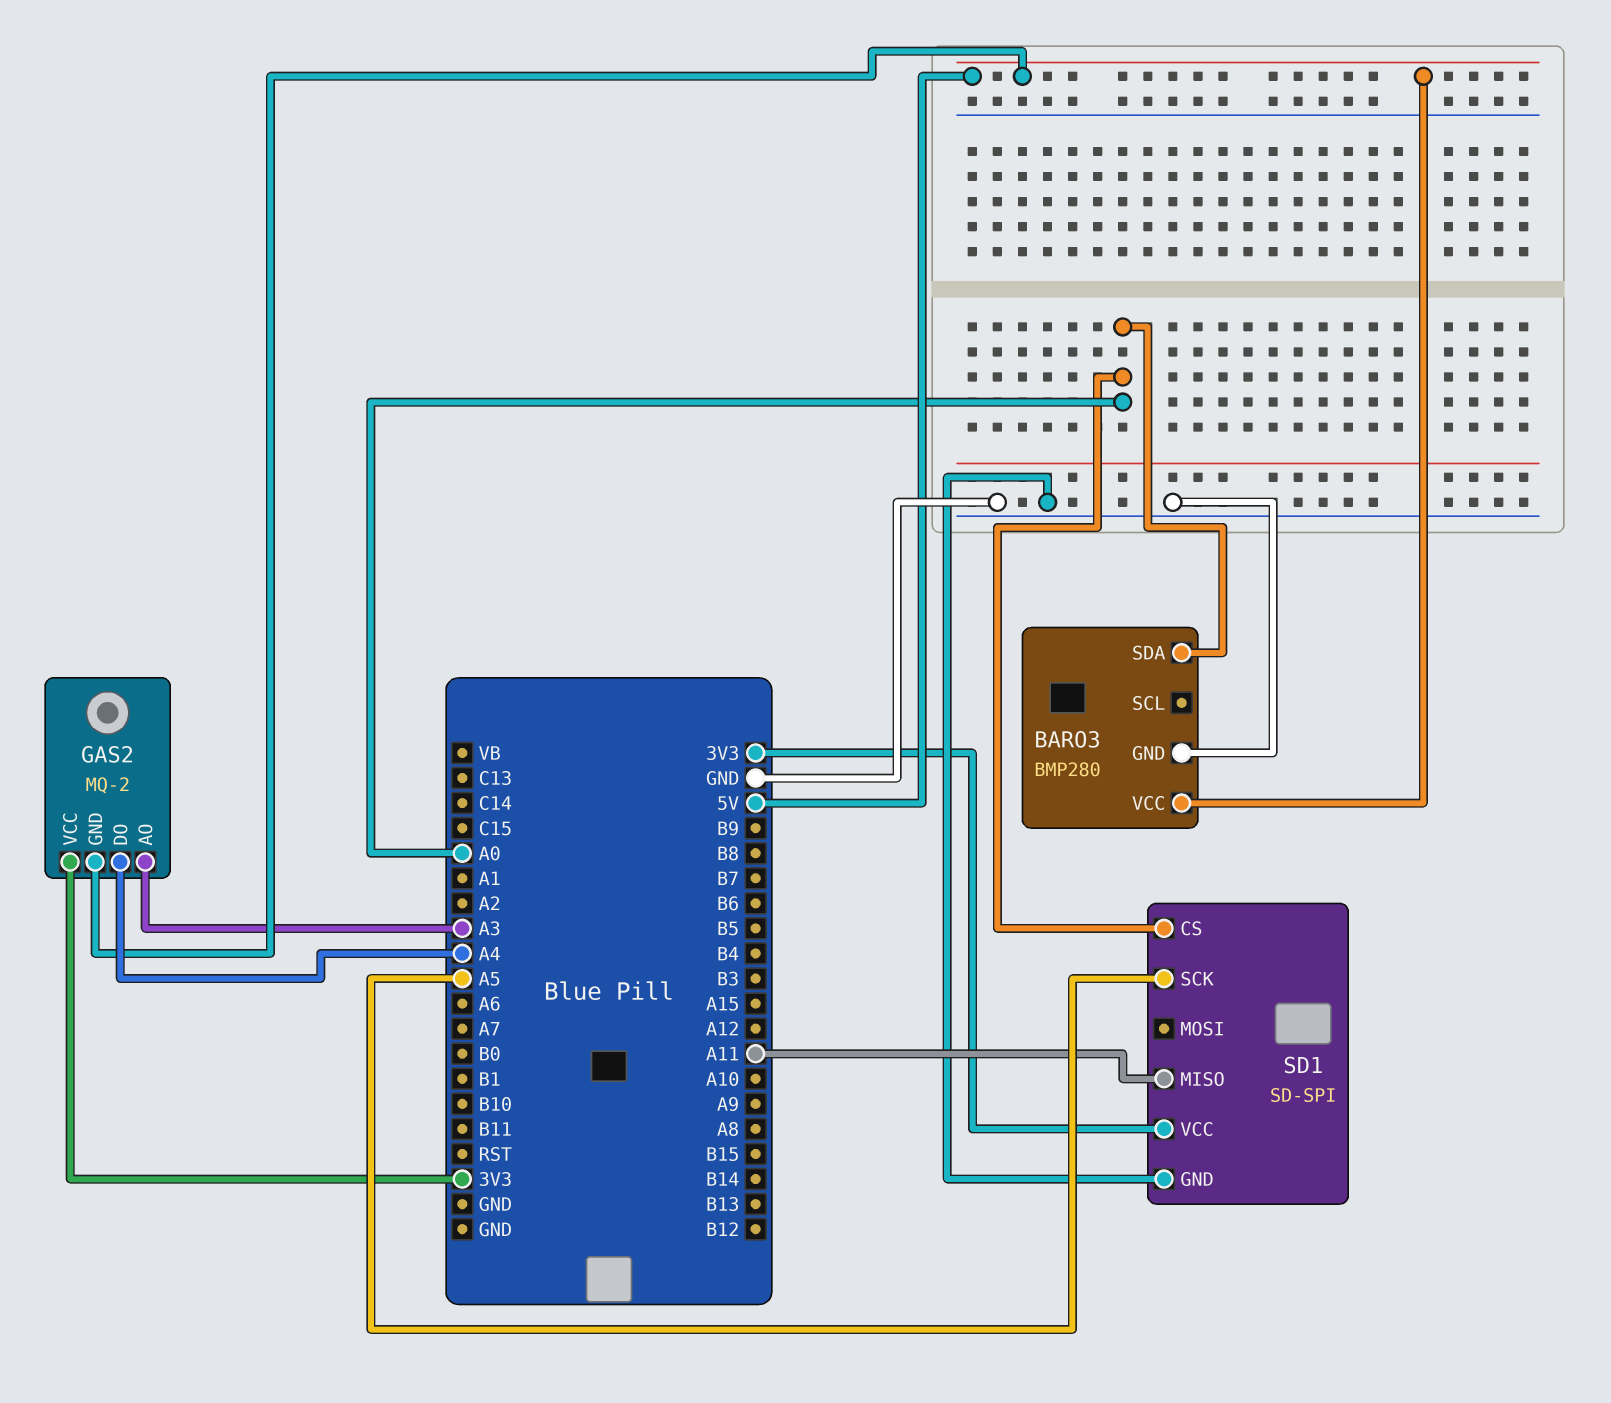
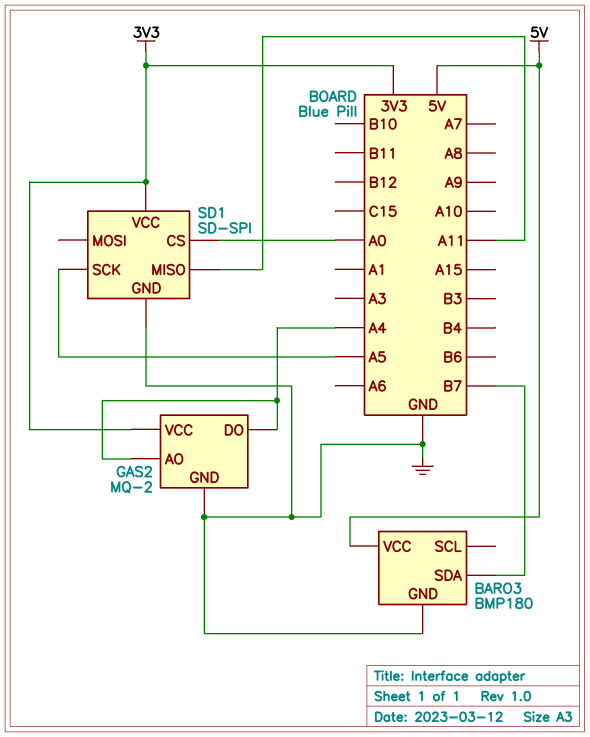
BARO3: BMP280 -> BMP180
BARO3 pin SDA: A0 -> B7
GAS2 pin AO: A3 -> A4
GAS2 pin GND: 5V -> GND

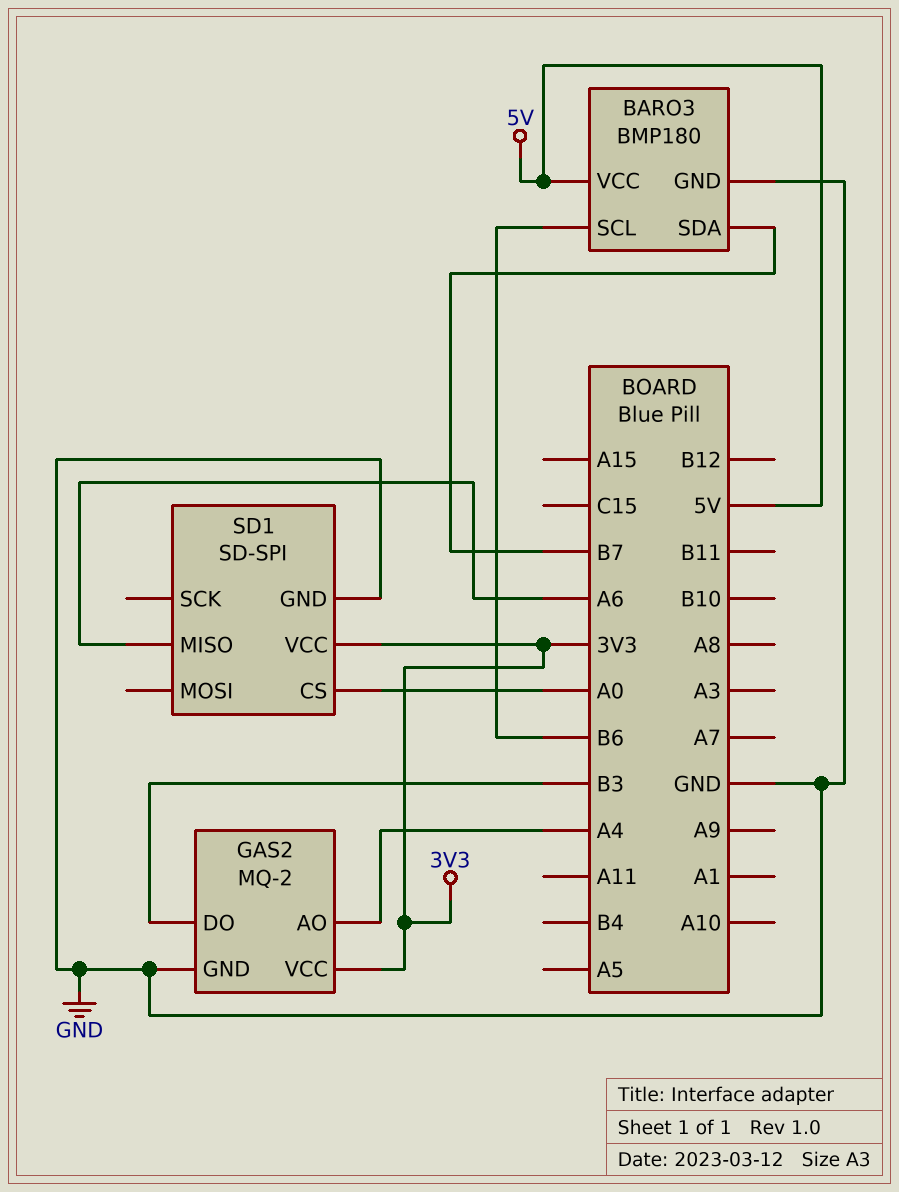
BARO3 pin SCL: none -> B6
GAS2 pin DO: A4 -> B3
SD1 pin MISO: A11 -> A6
SD1 pin SCK: A5 -> none

